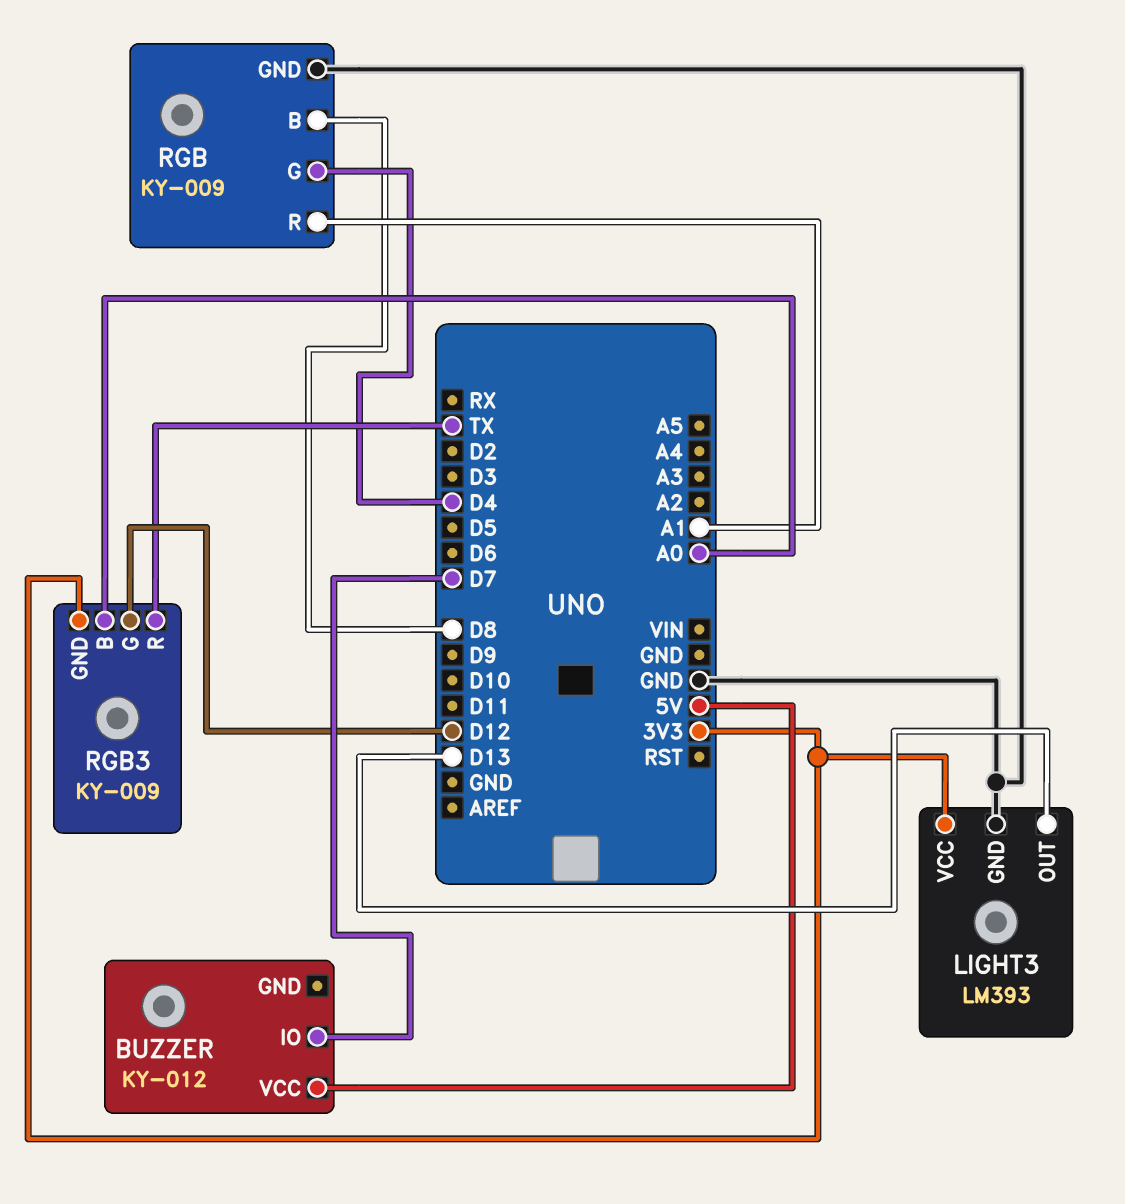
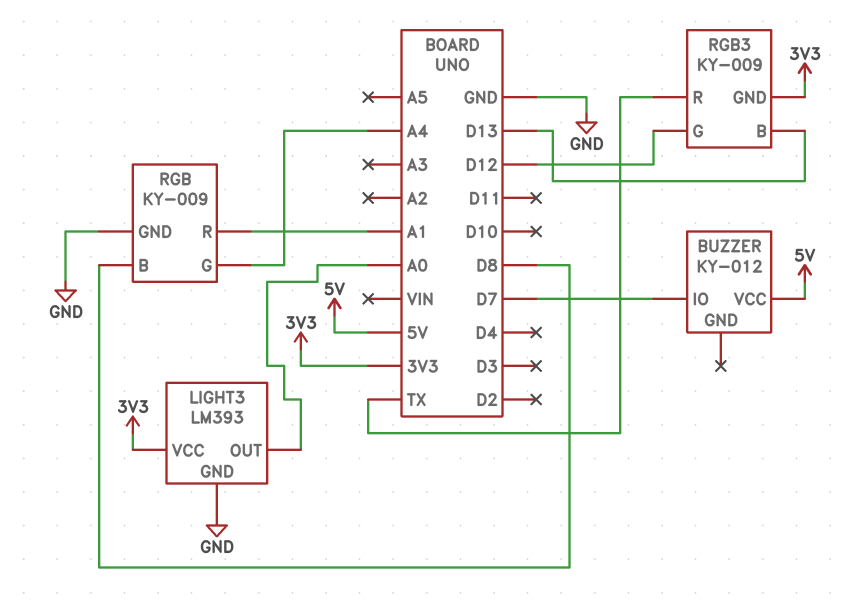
LIGHT3 pin OUT: D13 -> A0
RGB pin G: D4 -> A4
RGB3 pin B: A0 -> D13

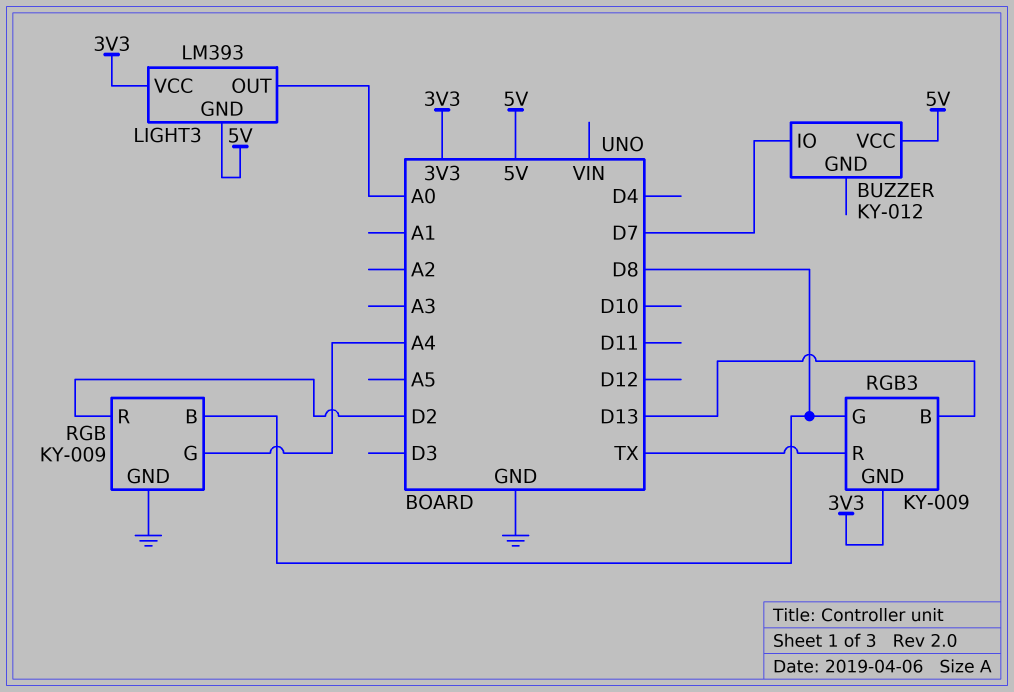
LIGHT3 pin GND: GND -> 5V
RGB pin R: A1 -> D2
RGB3 pin G: D12 -> D8

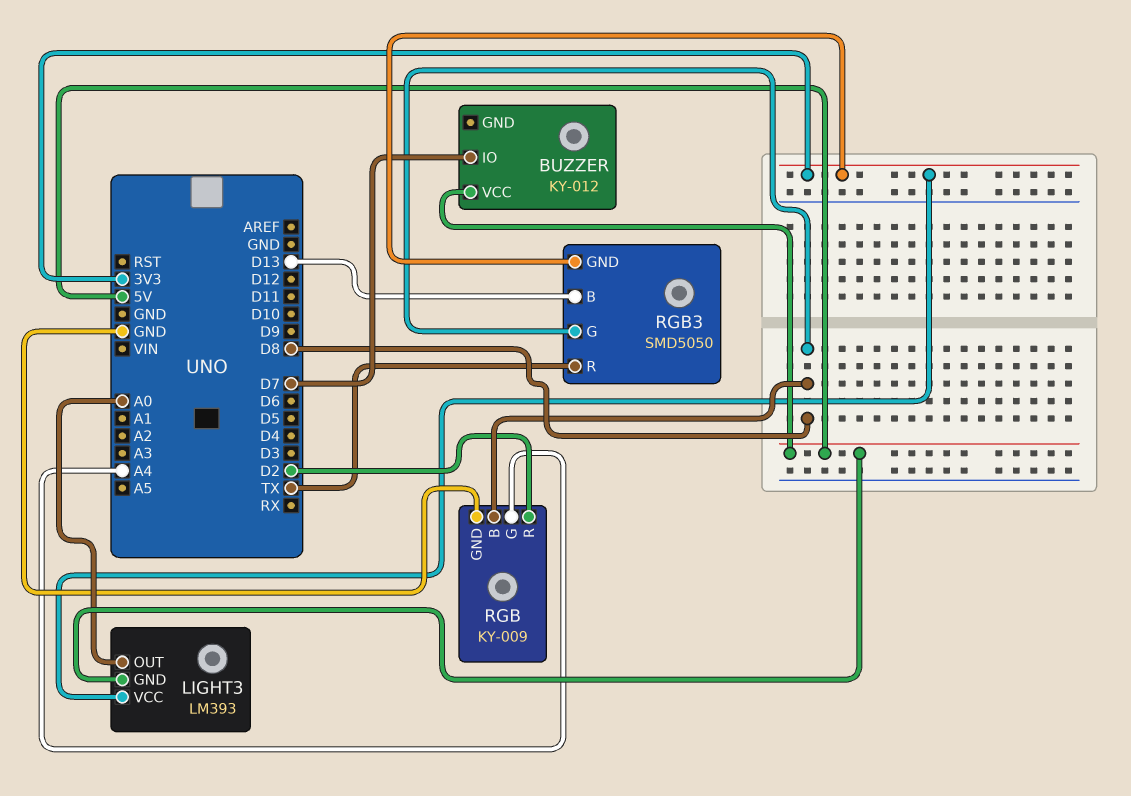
RGB3: KY-009 -> SMD5050

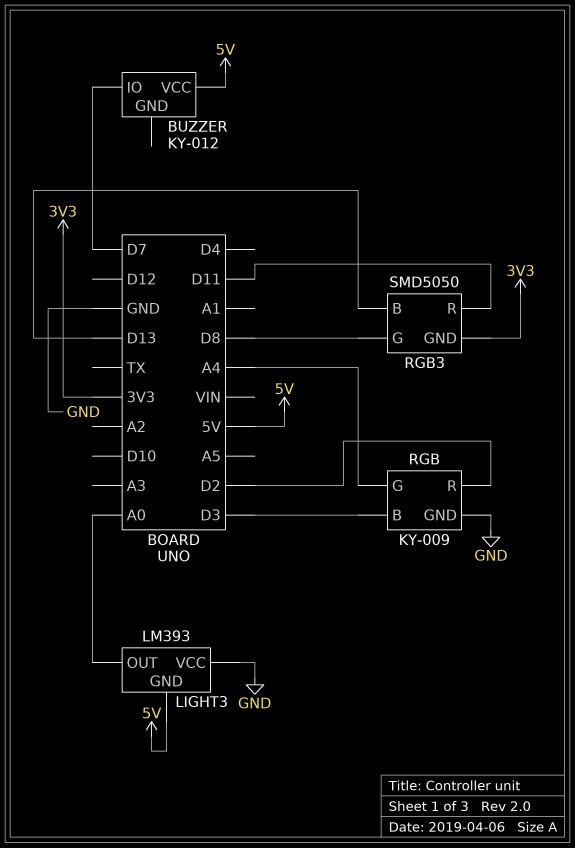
LIGHT3 pin VCC: 3V3 -> GND
RGB pin B: D8 -> D3
RGB3 pin R: TX -> D11

